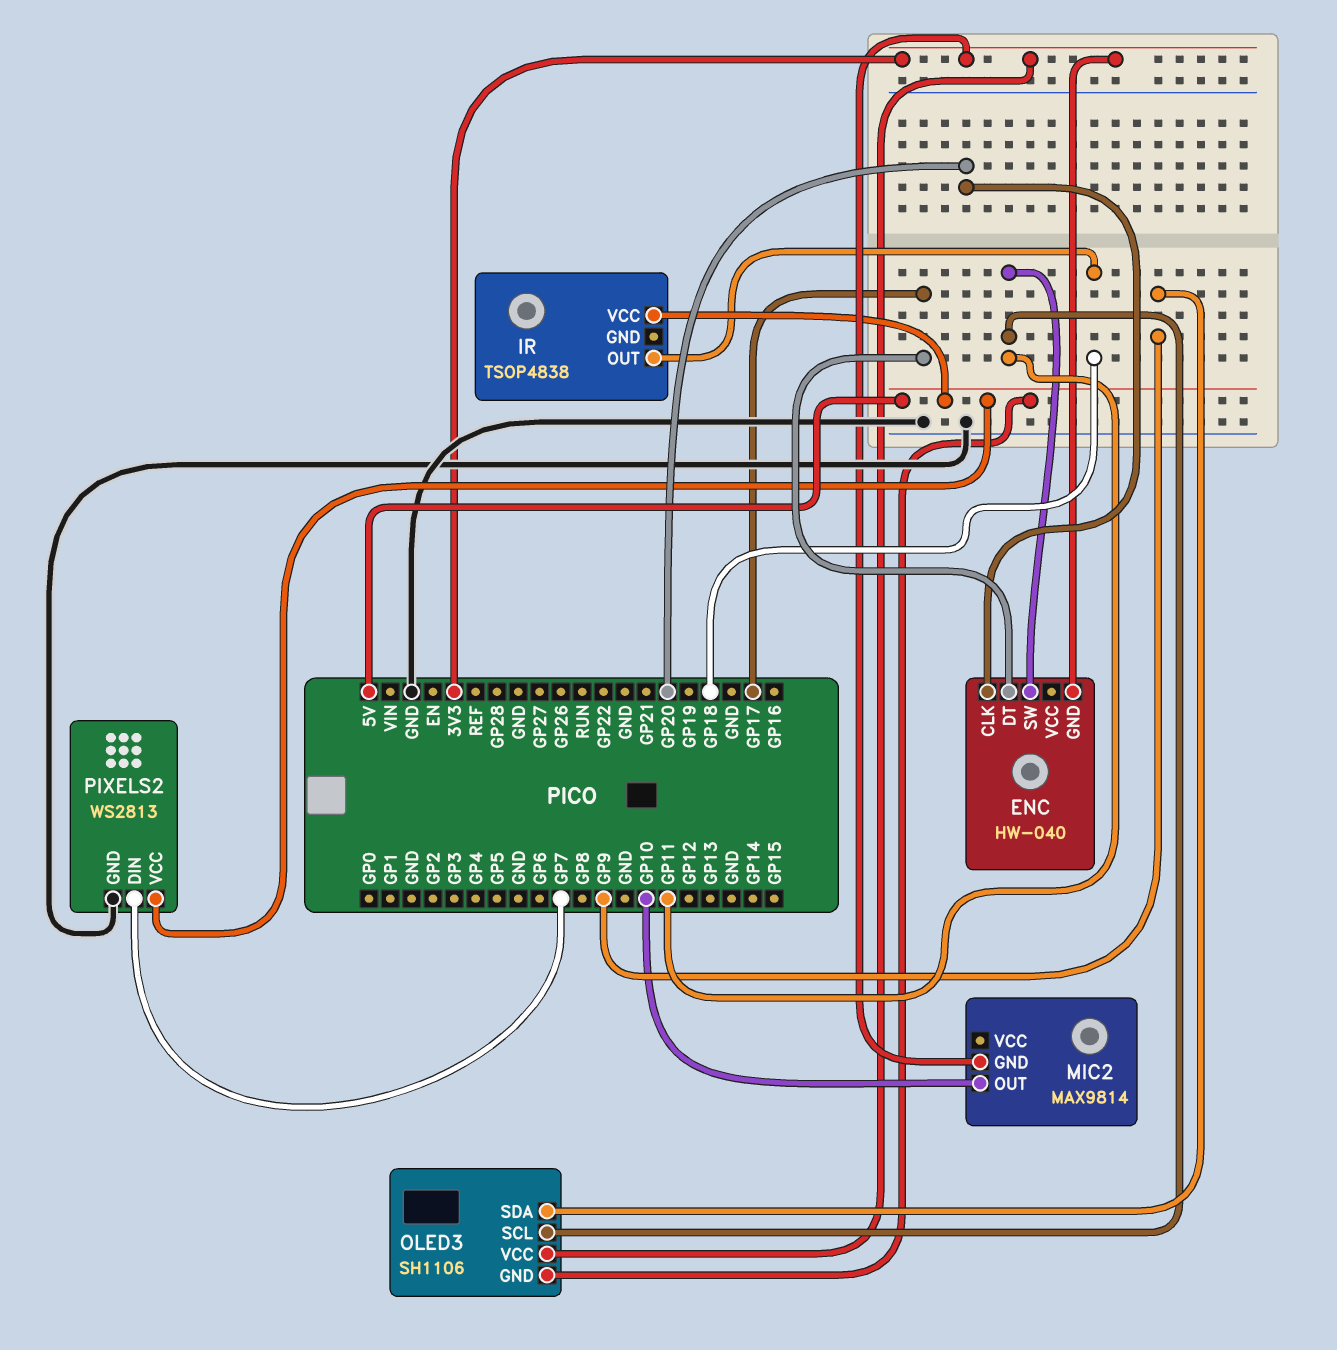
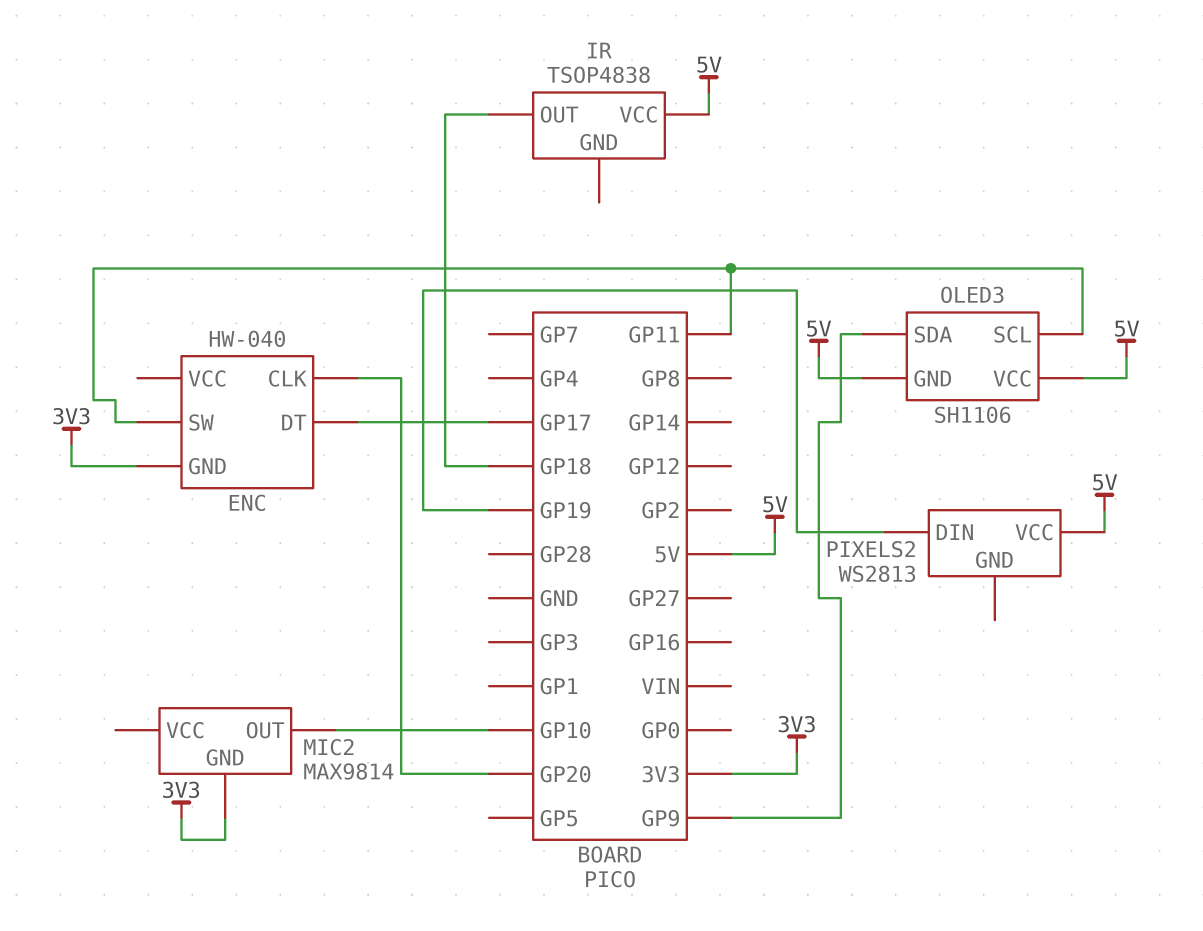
OLED3 pin VCC: 3V3 -> 5V
PIXELS2 pin DIN: GP7 -> GP19
PIXELS2 pin GND: GND -> none

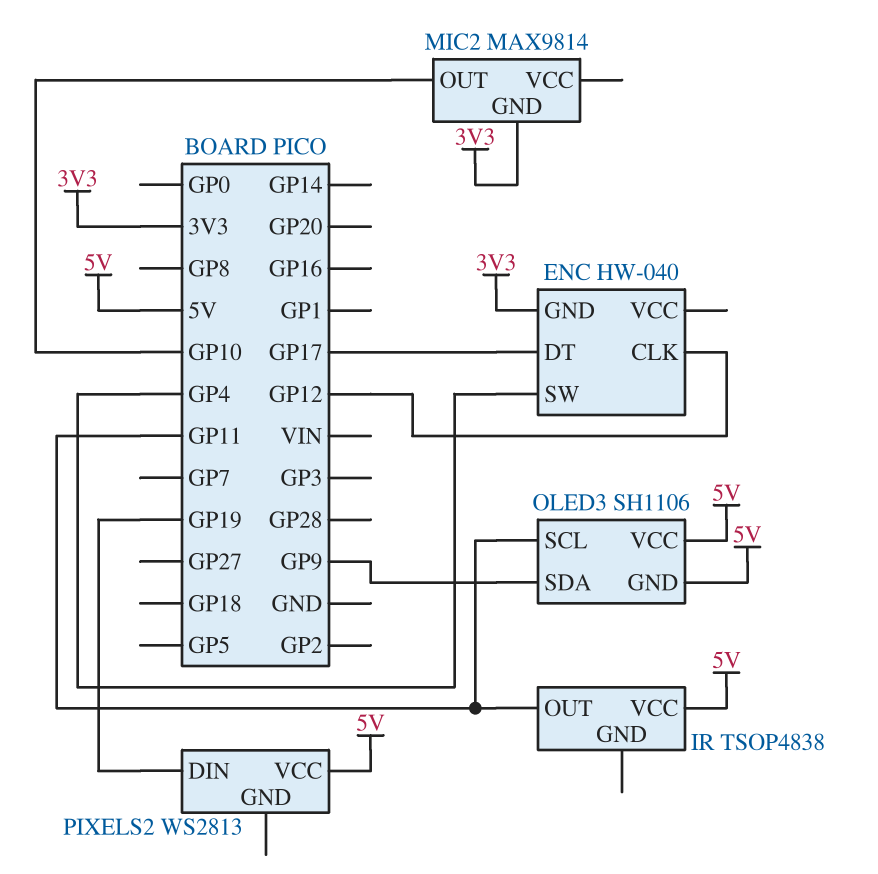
ENC pin CLK: GP20 -> GP12
ENC pin SW: GP11 -> GP4
IR pin OUT: GP18 -> GP11

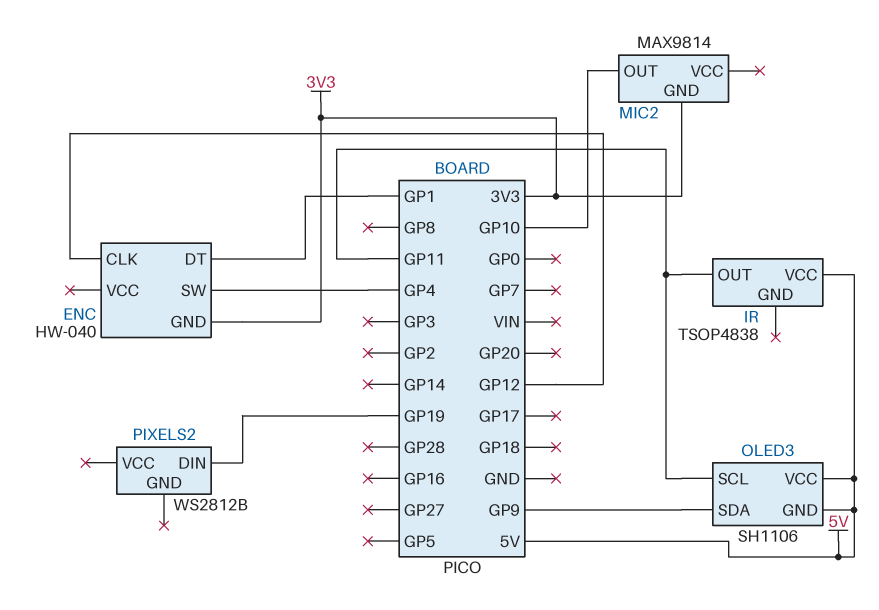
ENC pin DT: GP17 -> GP1
PIXELS2: WS2813 -> WS2812B
PIXELS2 pin VCC: 5V -> none

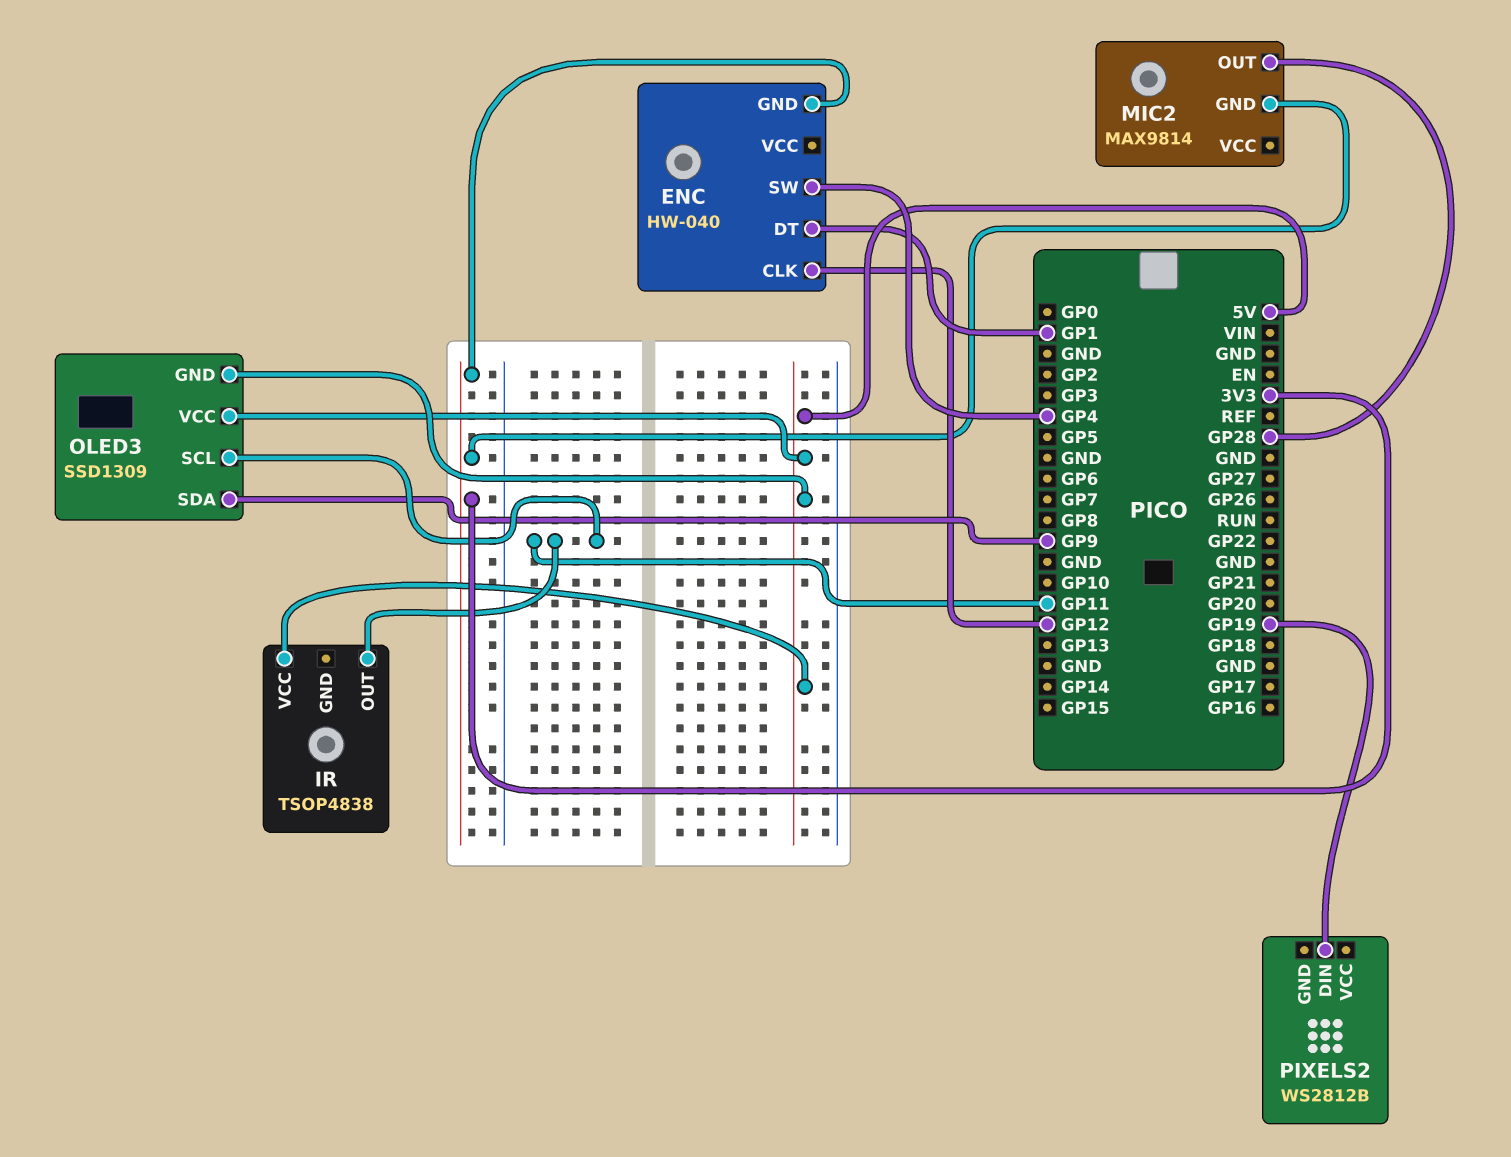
MIC2 pin OUT: GP10 -> GP28
OLED3: SH1106 -> SSD1309

